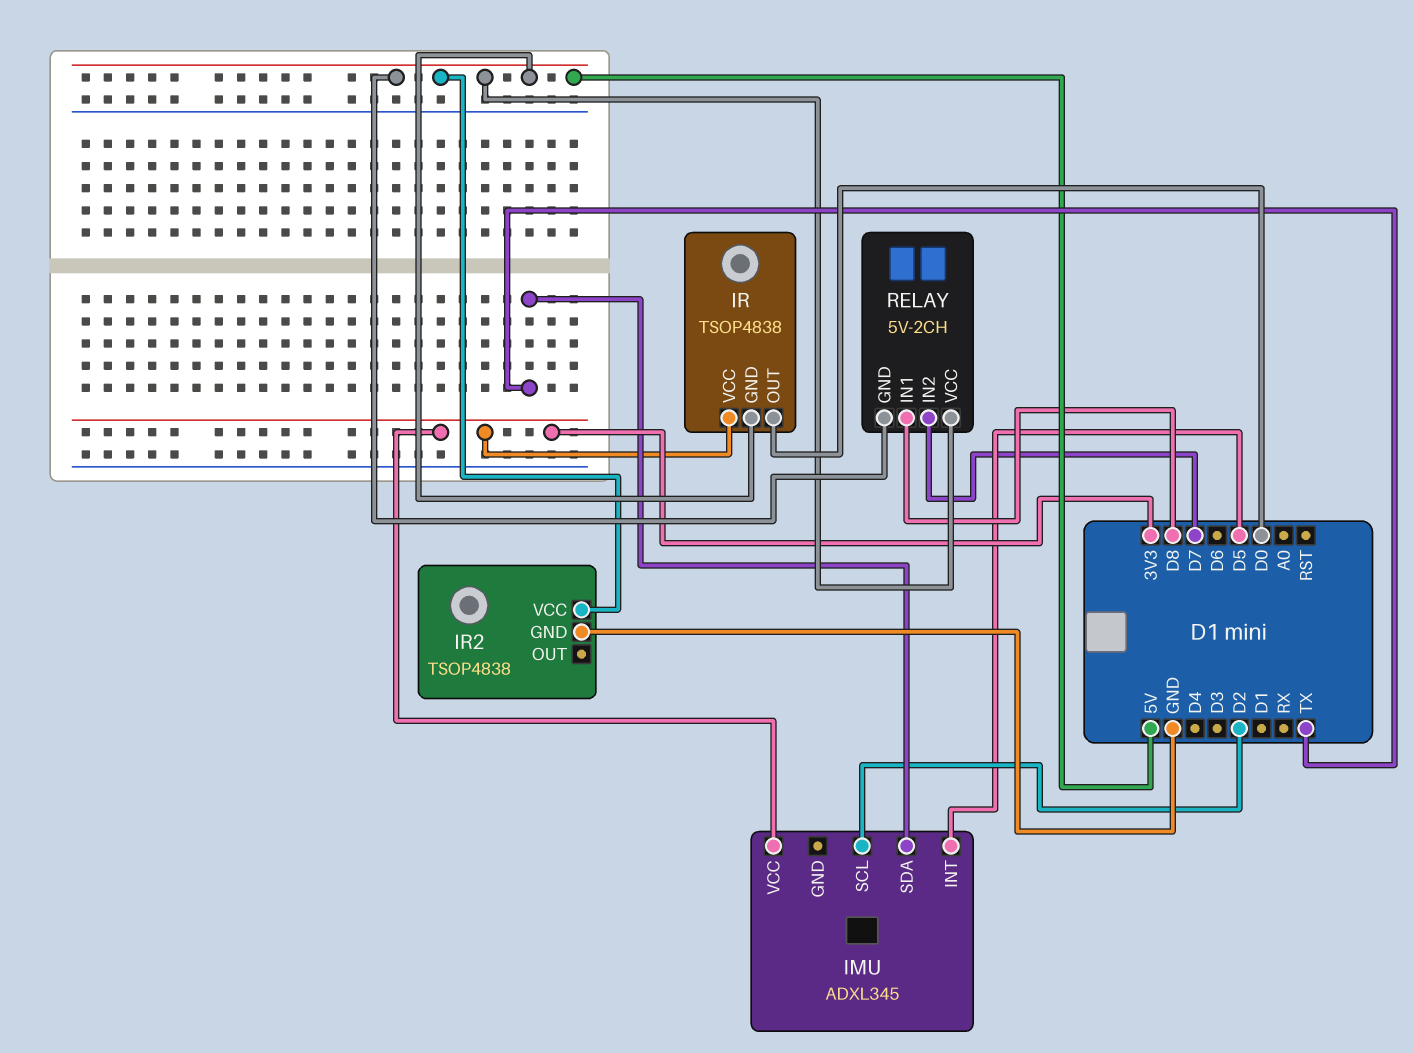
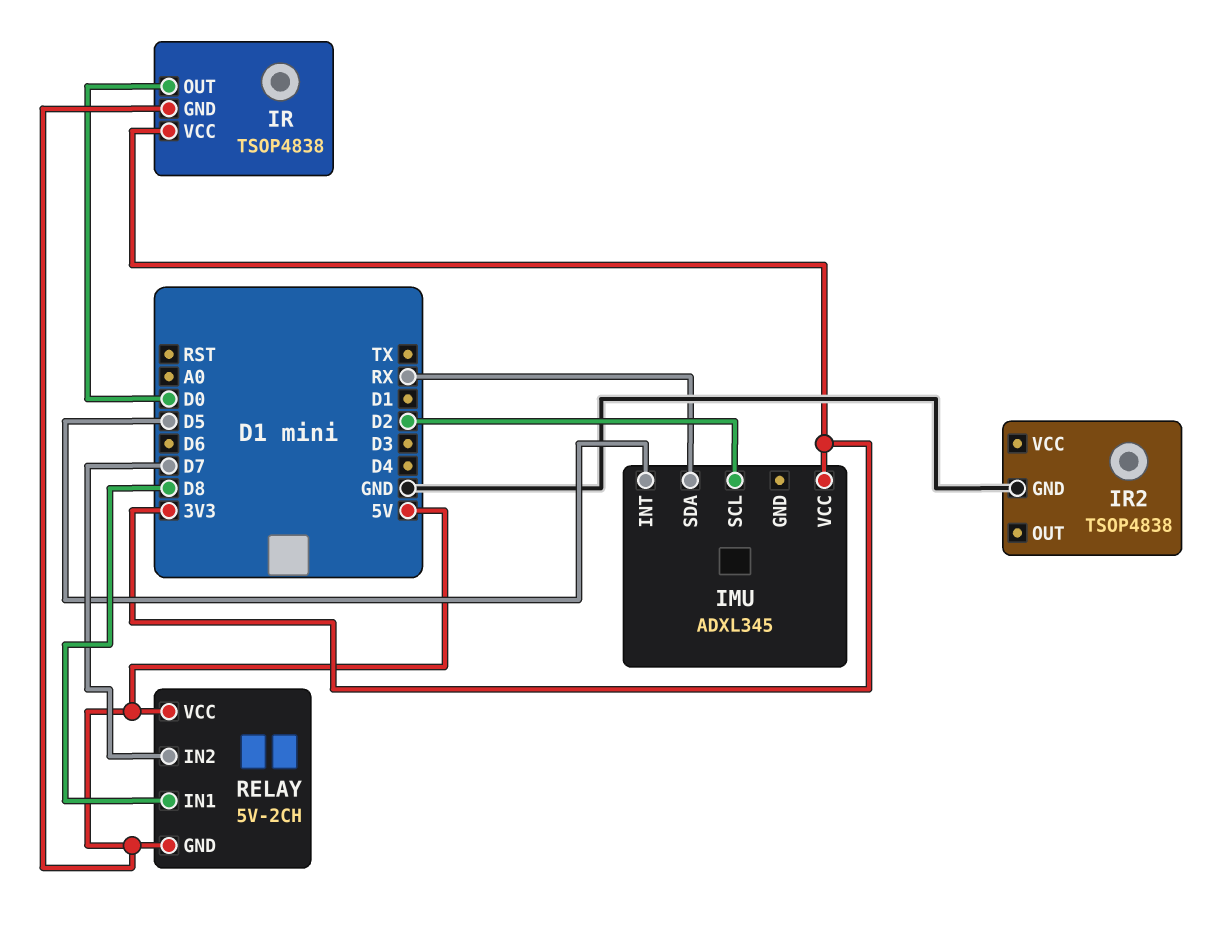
IMU pin SDA: TX -> RX
IR2 pin VCC: 5V -> none

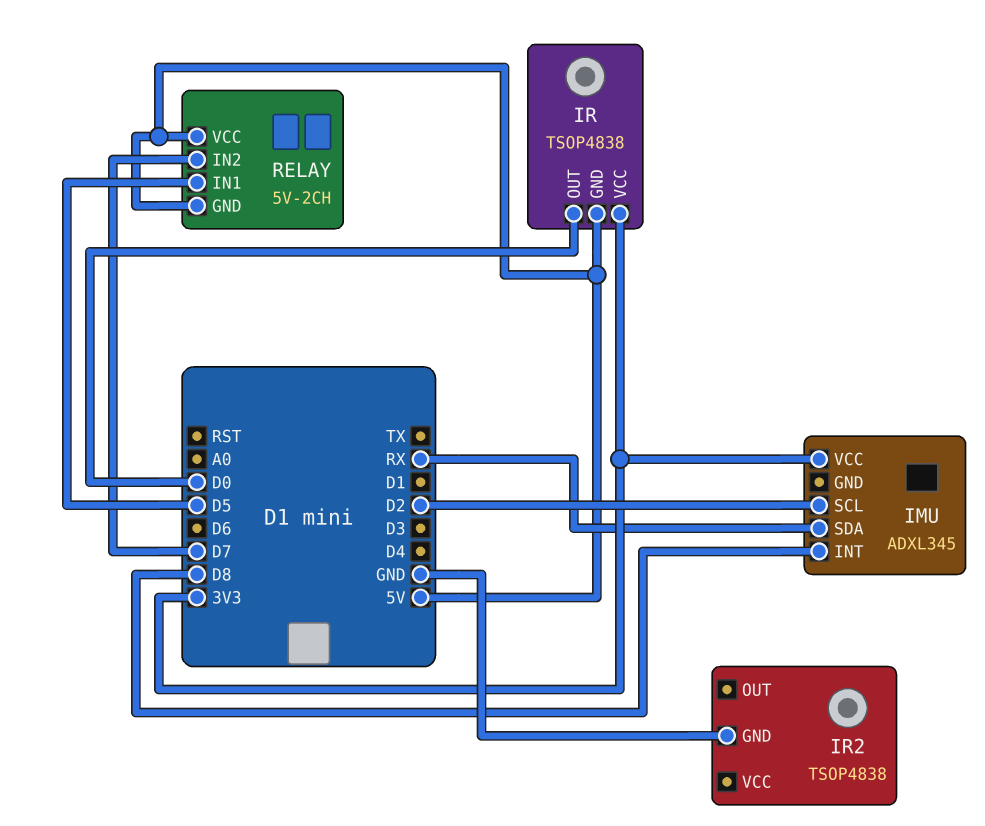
IMU pin INT: D5 -> D8
RELAY pin IN1: D8 -> D5

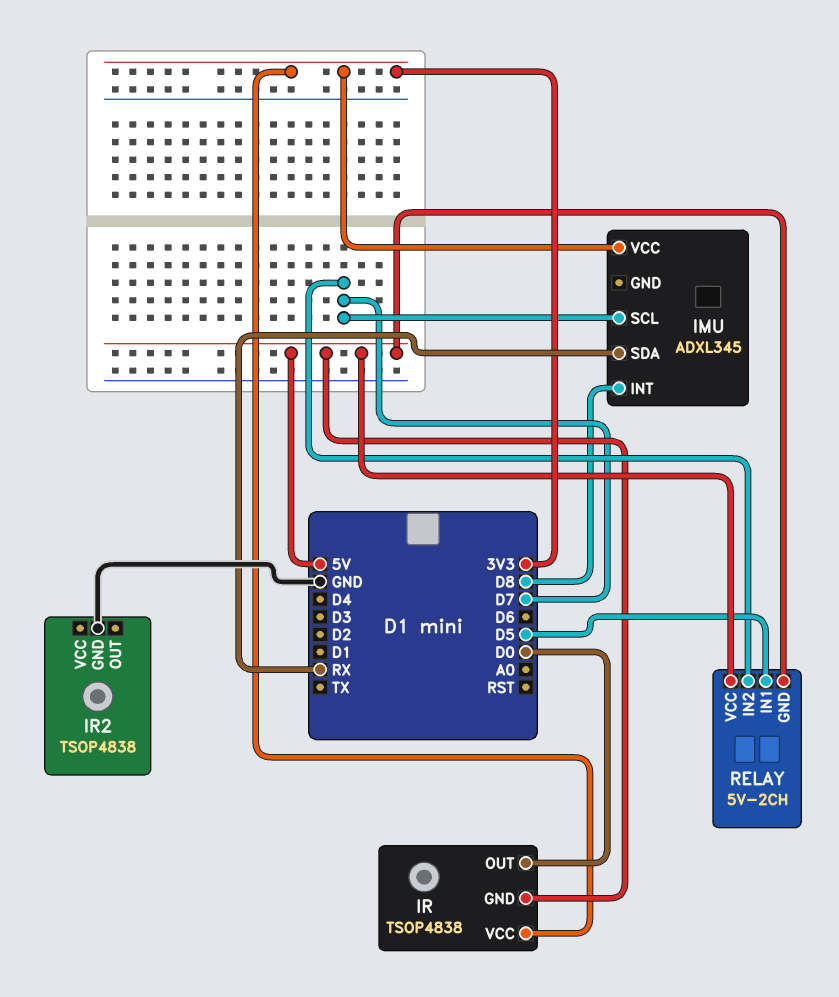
IMU pin SCL: D2 -> D7

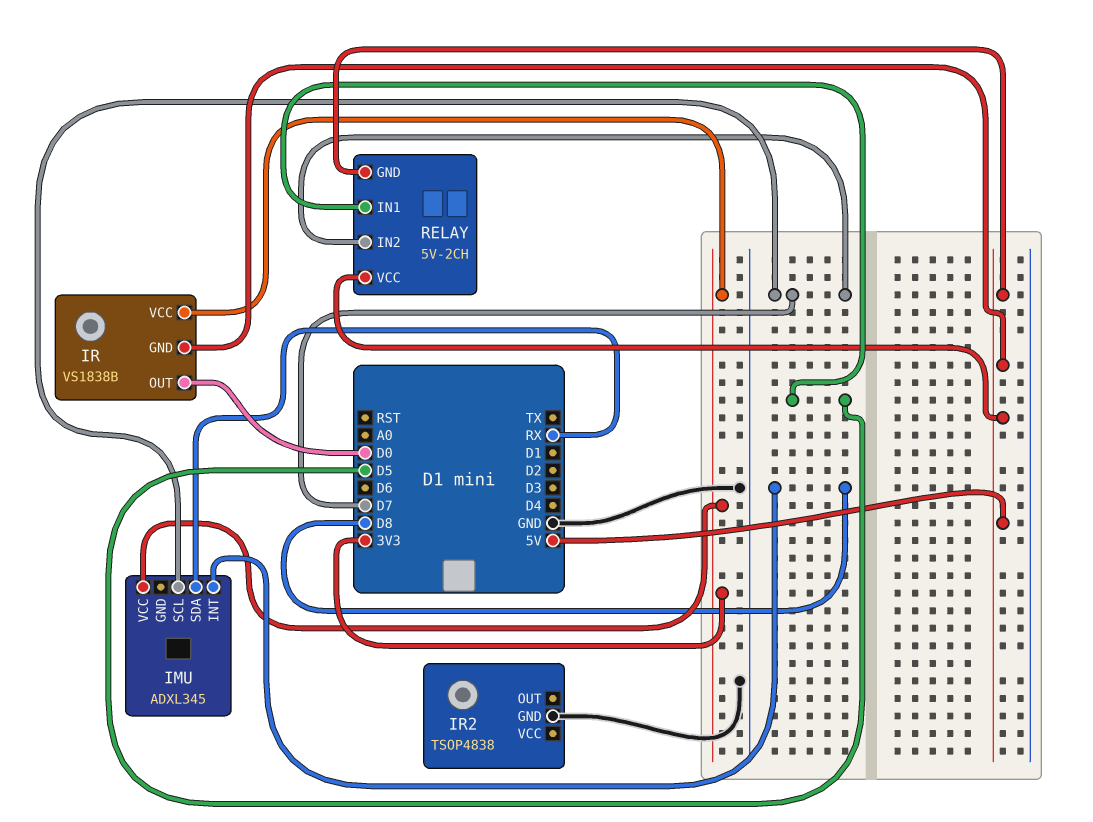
IR: TSOP4838 -> VS1838B

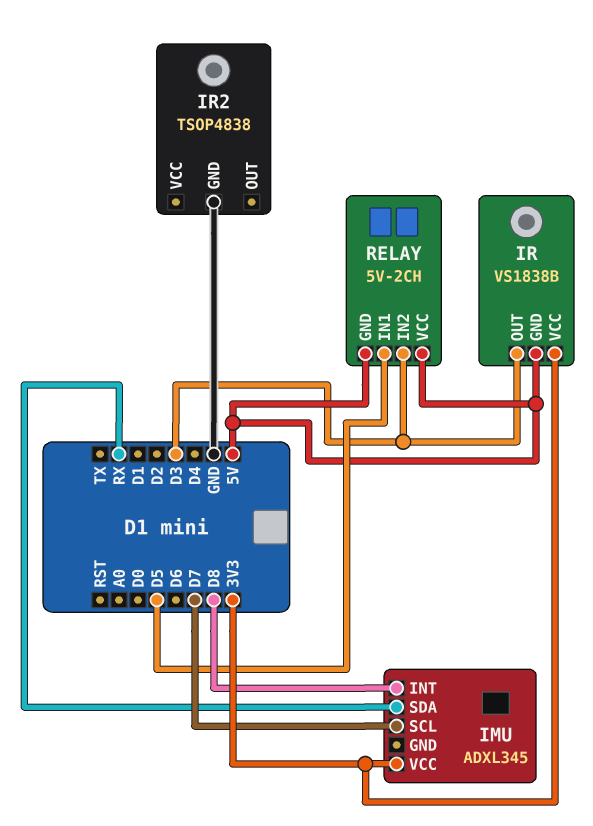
IR pin OUT: D0 -> D3
RELAY pin IN2: D7 -> D3

